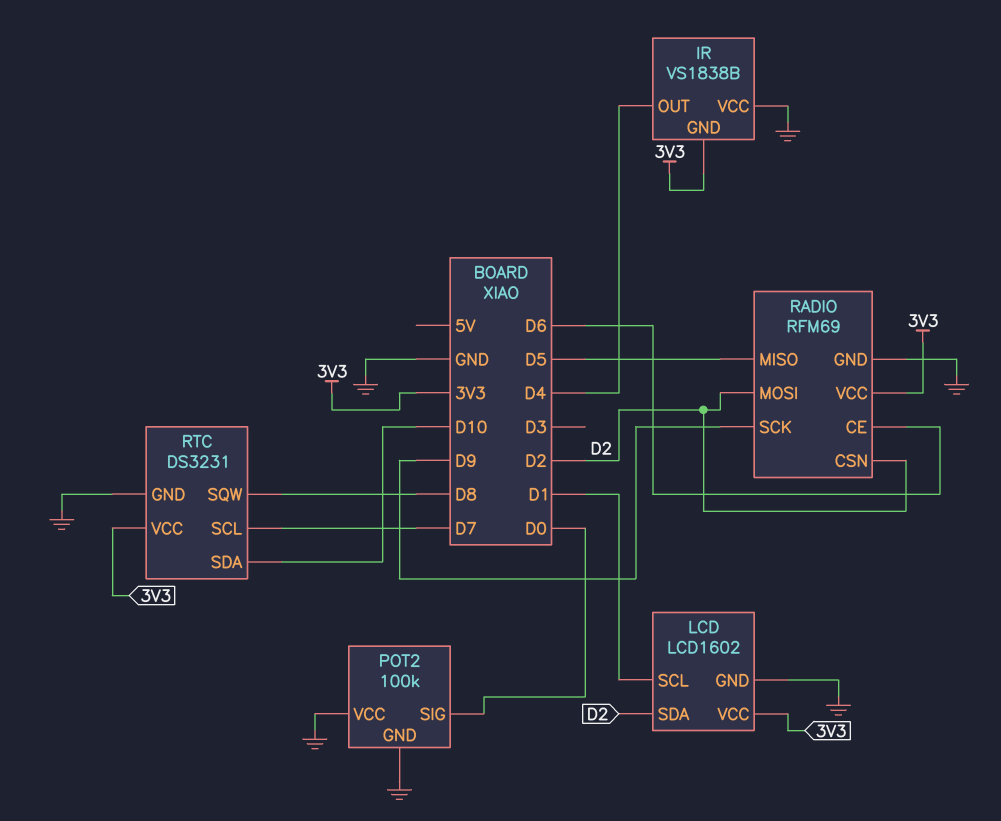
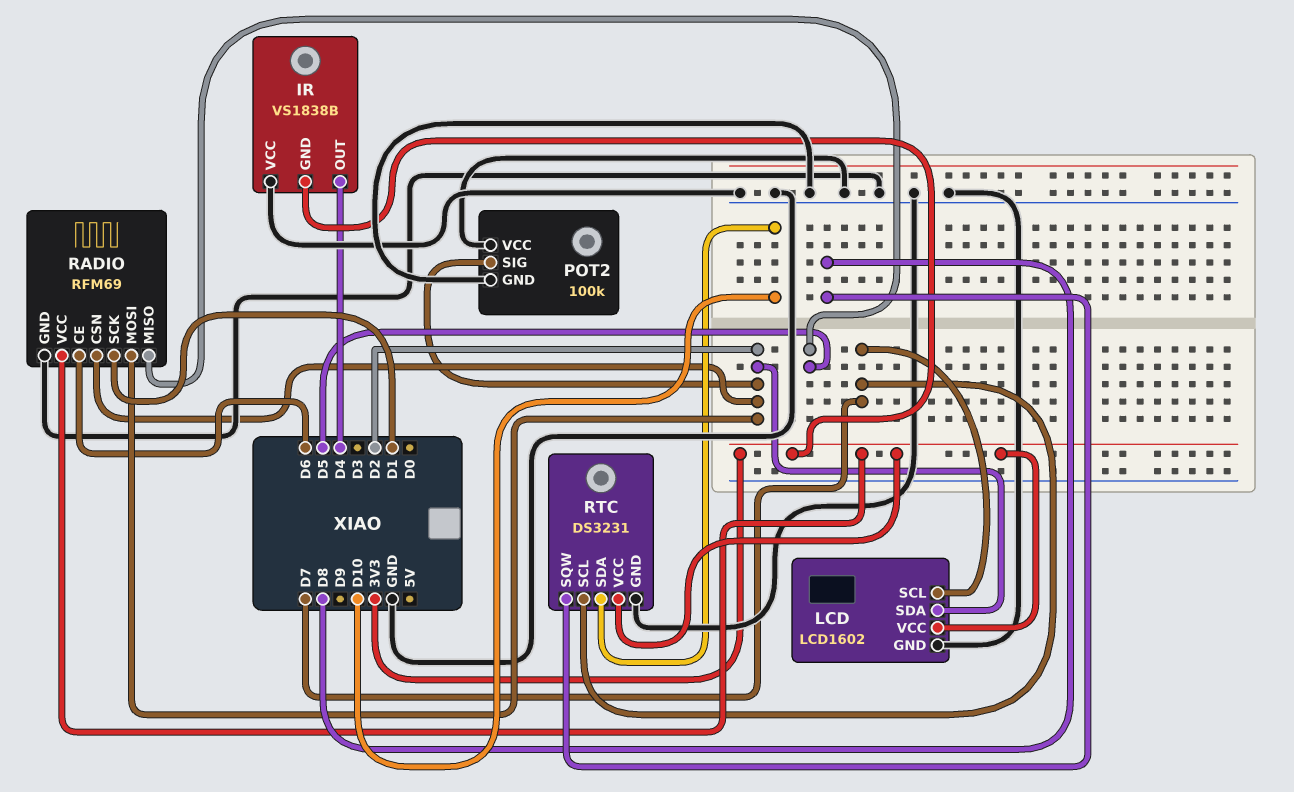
LCD pin SCL: D1 -> D7
POT2 pin SIG: D0 -> D2
RADIO pin SCK: D9 -> D1

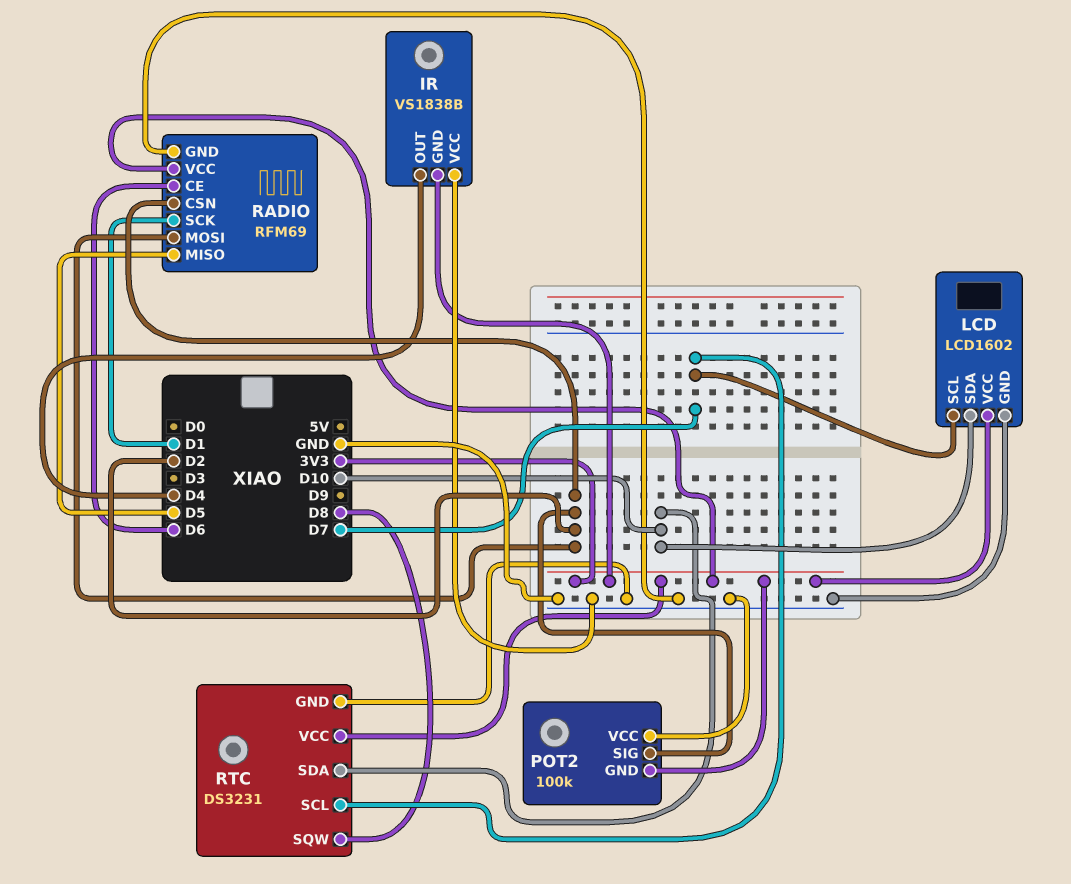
LCD pin SDA: D2 -> D10
POT2 pin GND: GND -> 3V3

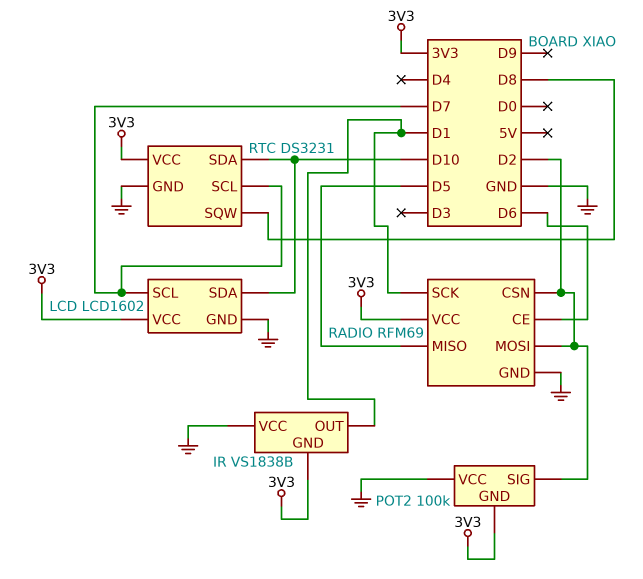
IR pin OUT: D4 -> D1

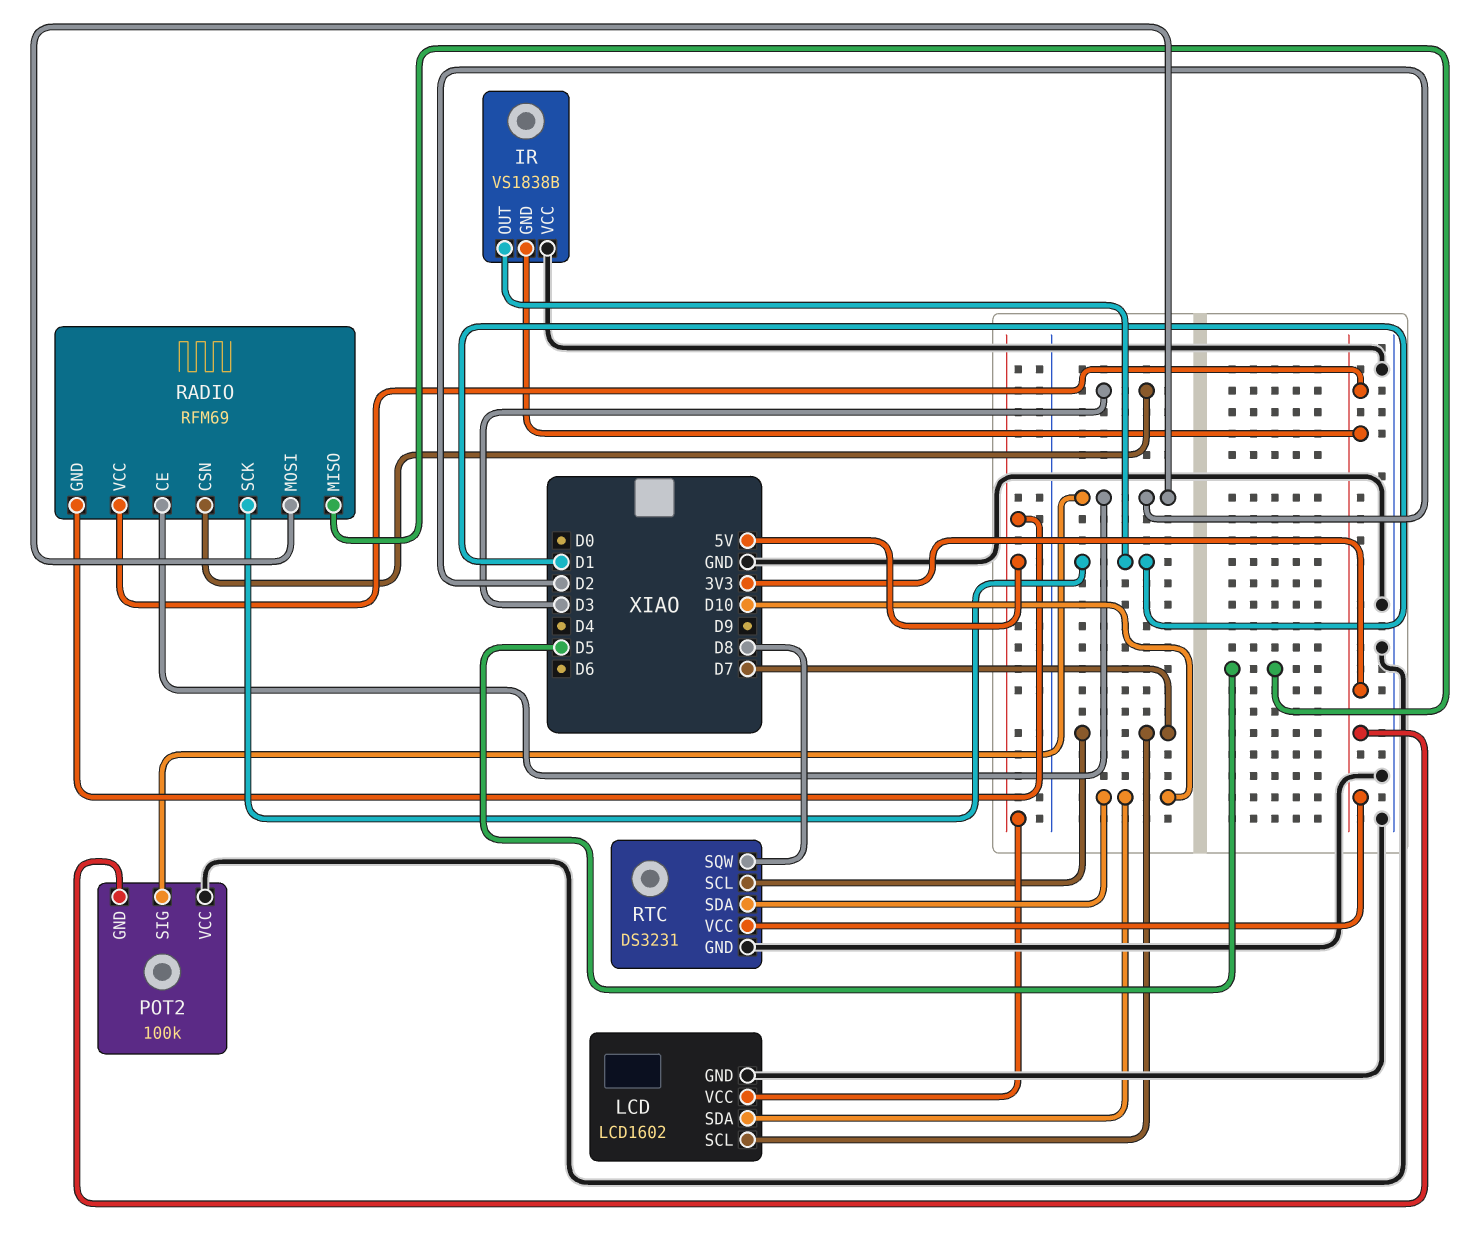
LCD pin VCC: 3V3 -> 5V
RADIO pin CE: D6 -> D2
RADIO pin CSN: D2 -> D3
RADIO pin GND: GND -> 5V

